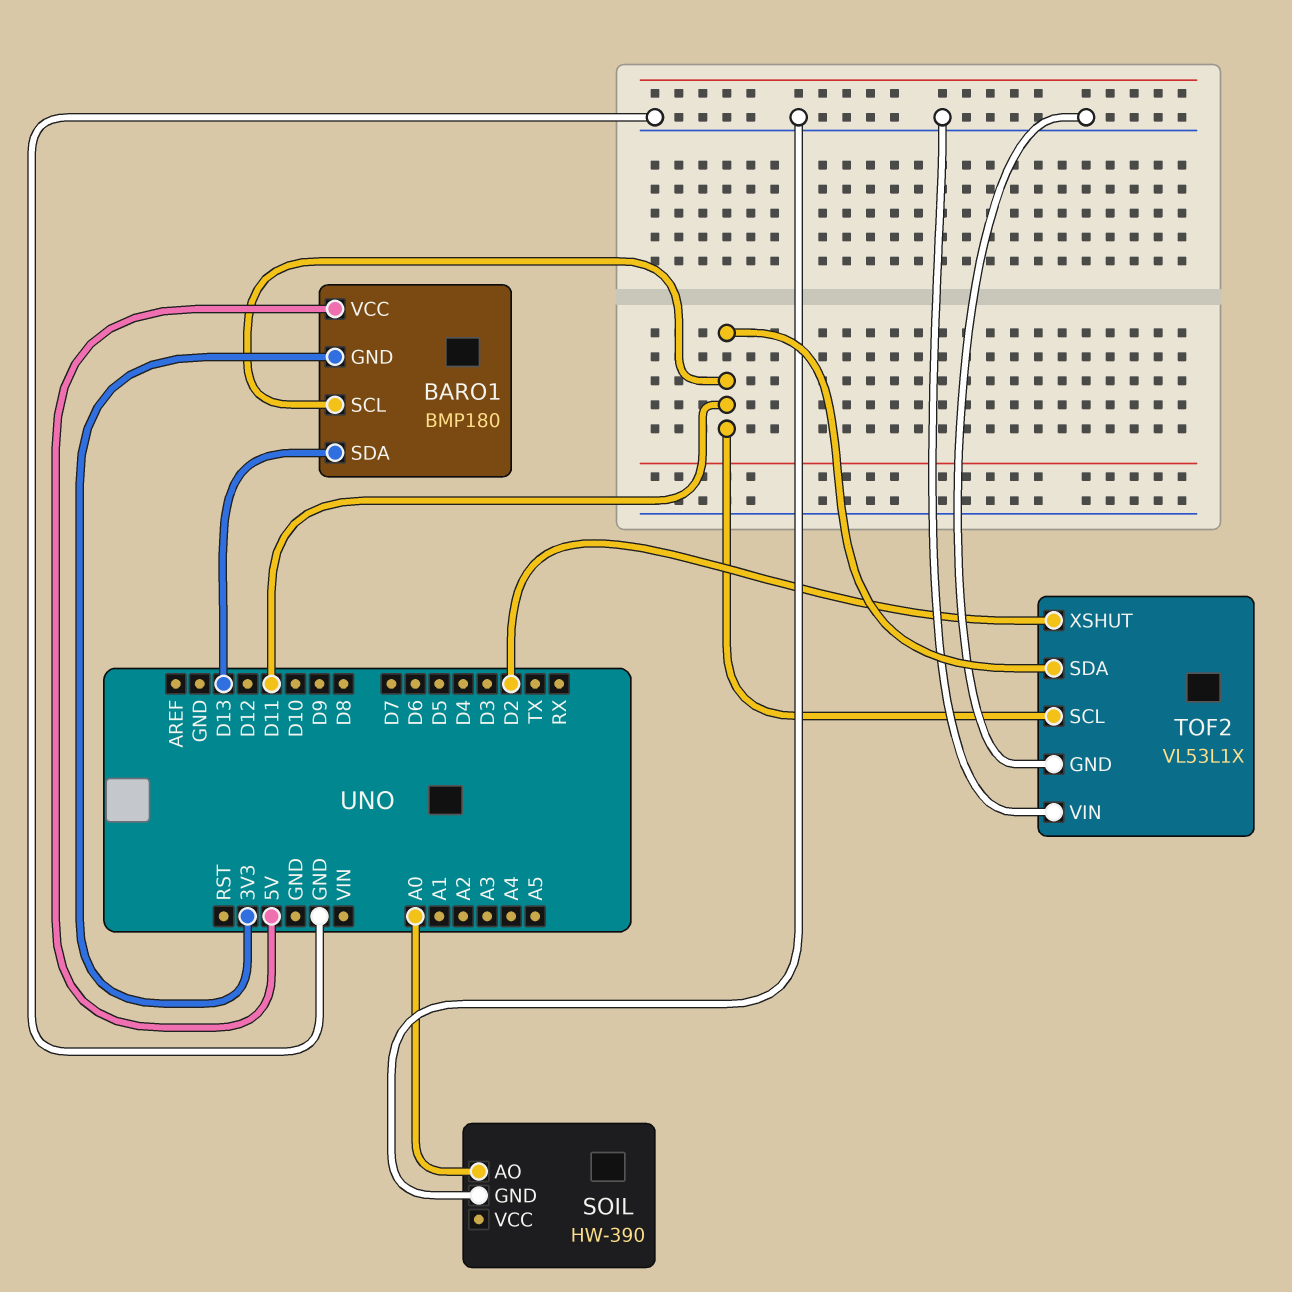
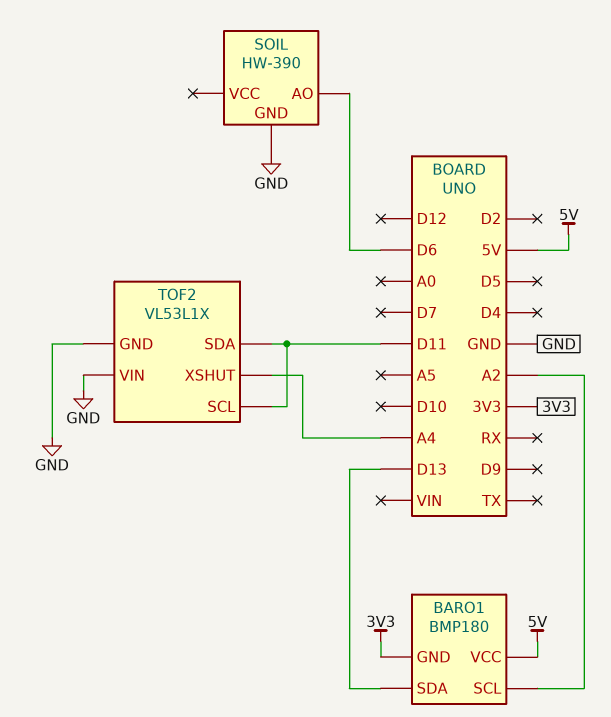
BARO1 pin SCL: D11 -> A2
SOIL pin AO: A0 -> D6
TOF2 pin XSHUT: D2 -> A4

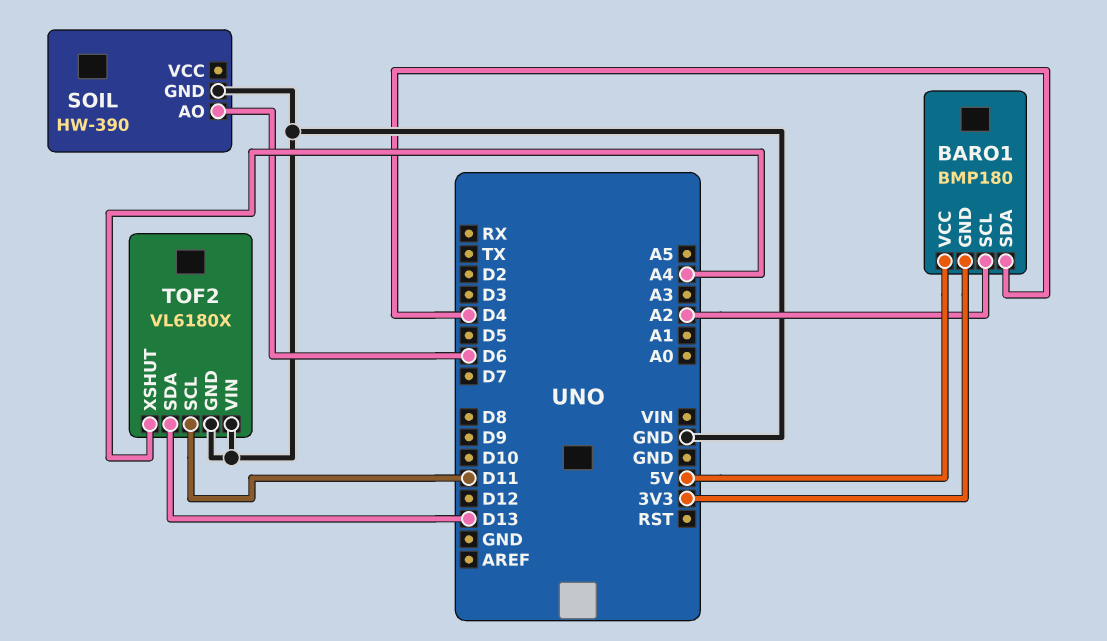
BARO1 pin SDA: D13 -> D4
TOF2: VL53L1X -> VL6180X
TOF2 pin SDA: D11 -> D13

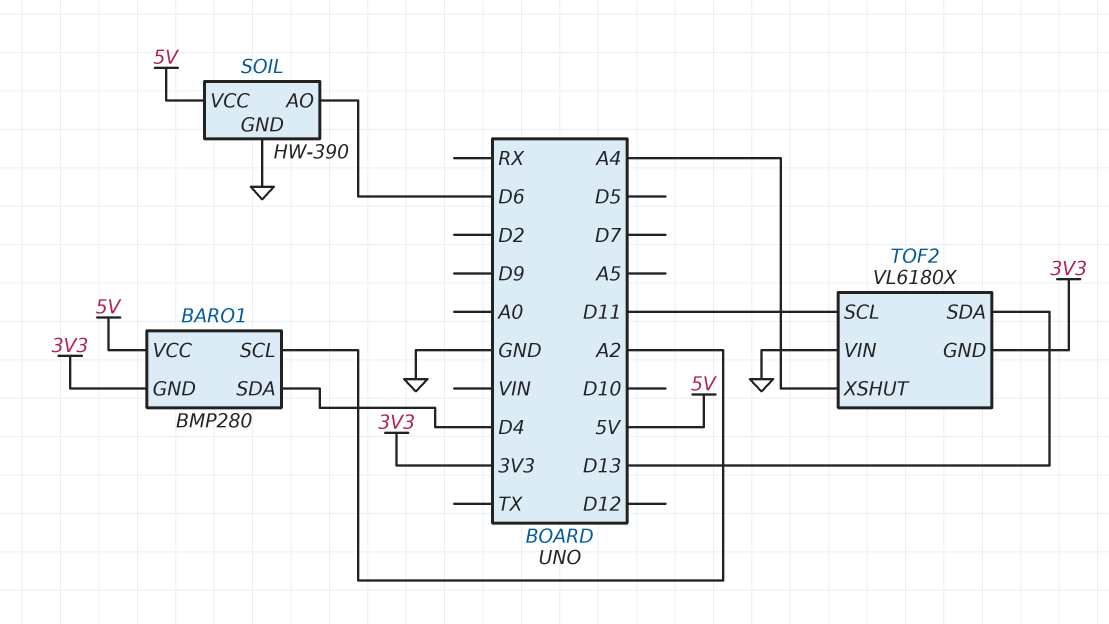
BARO1: BMP180 -> BMP280
SOIL pin VCC: none -> 5V
TOF2 pin GND: GND -> 3V3

